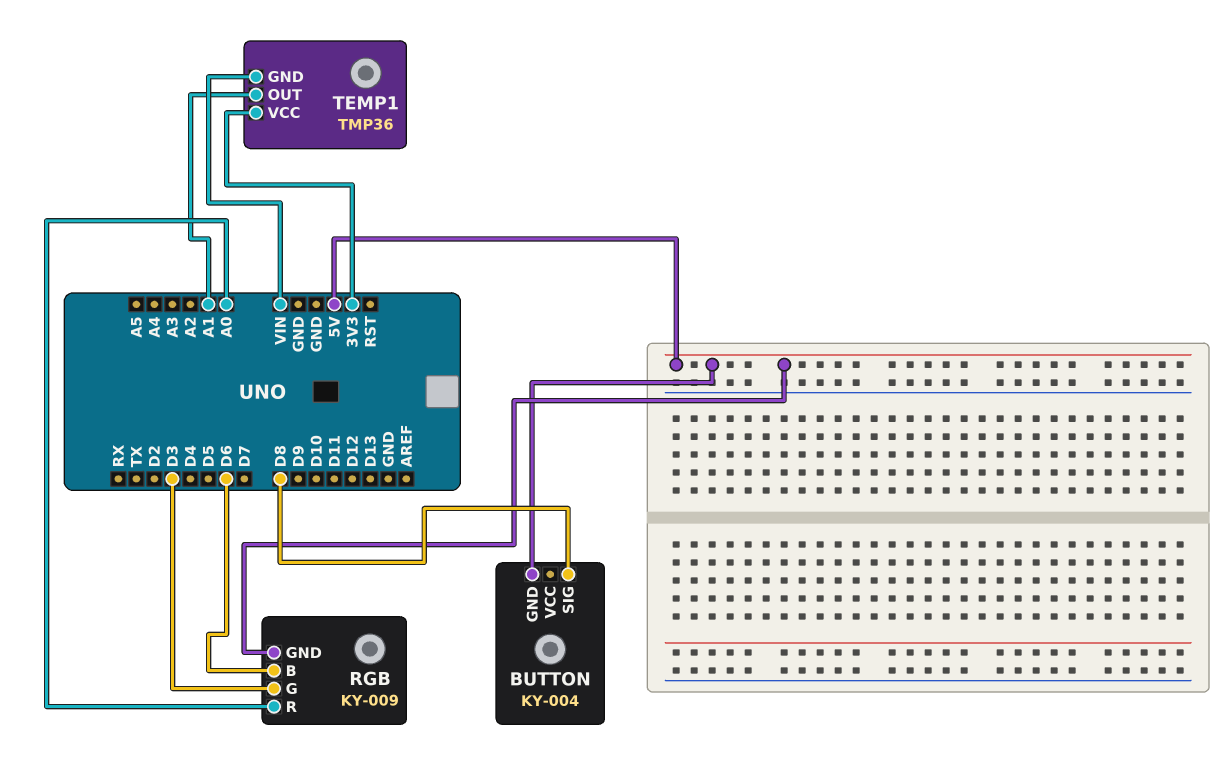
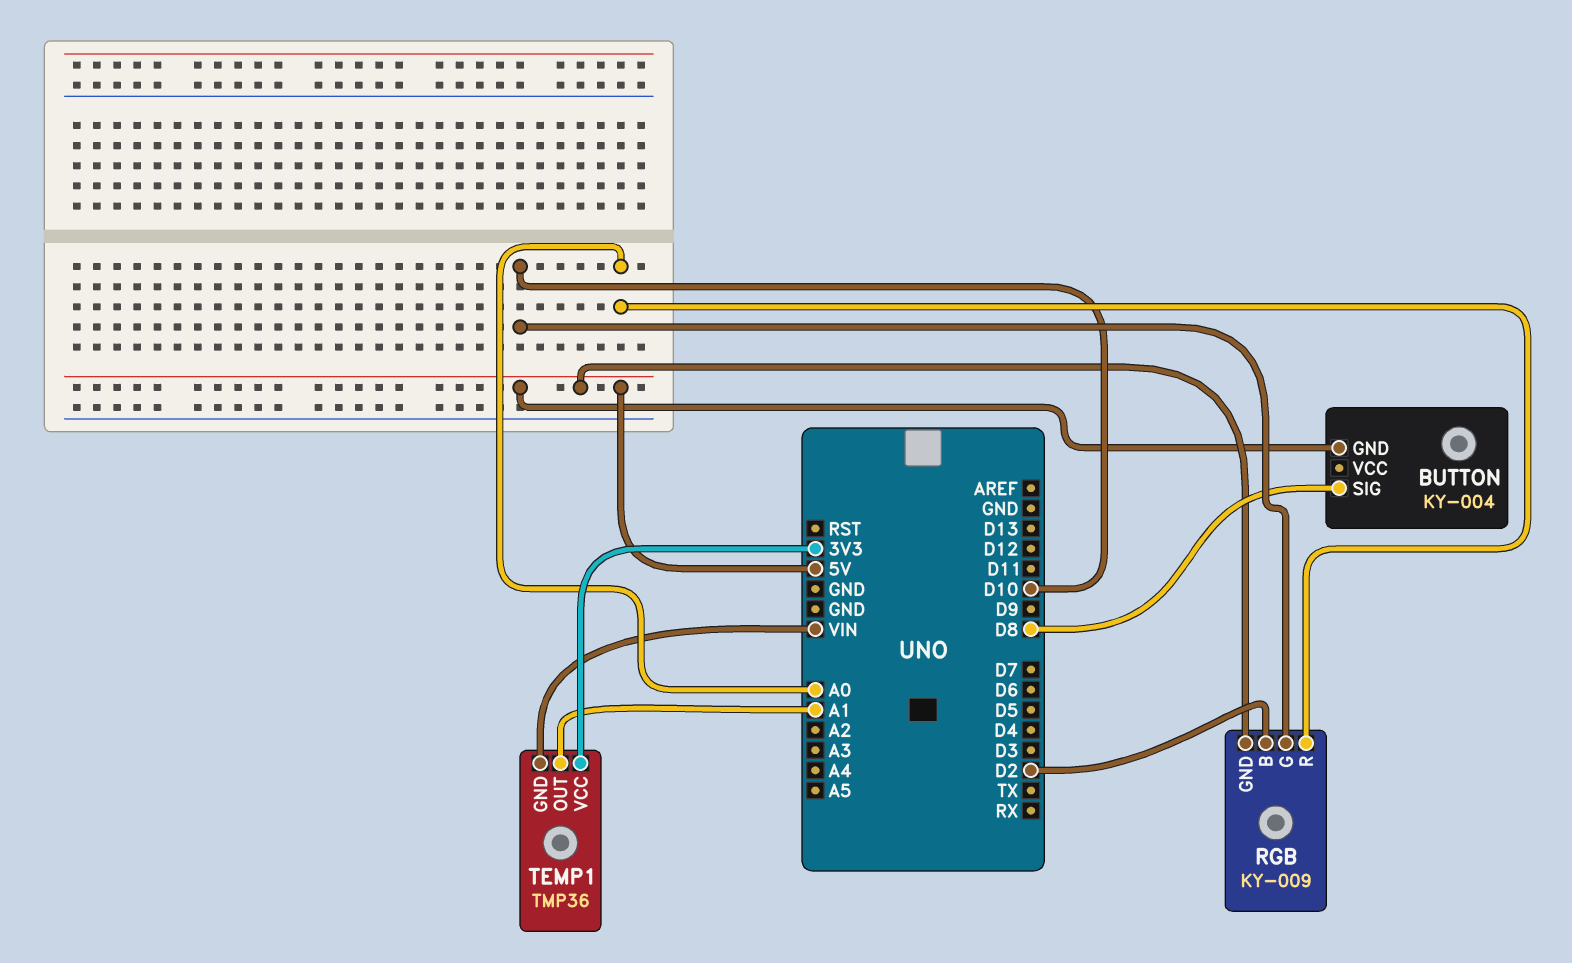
RGB pin B: D6 -> D2
RGB pin G: D3 -> D10

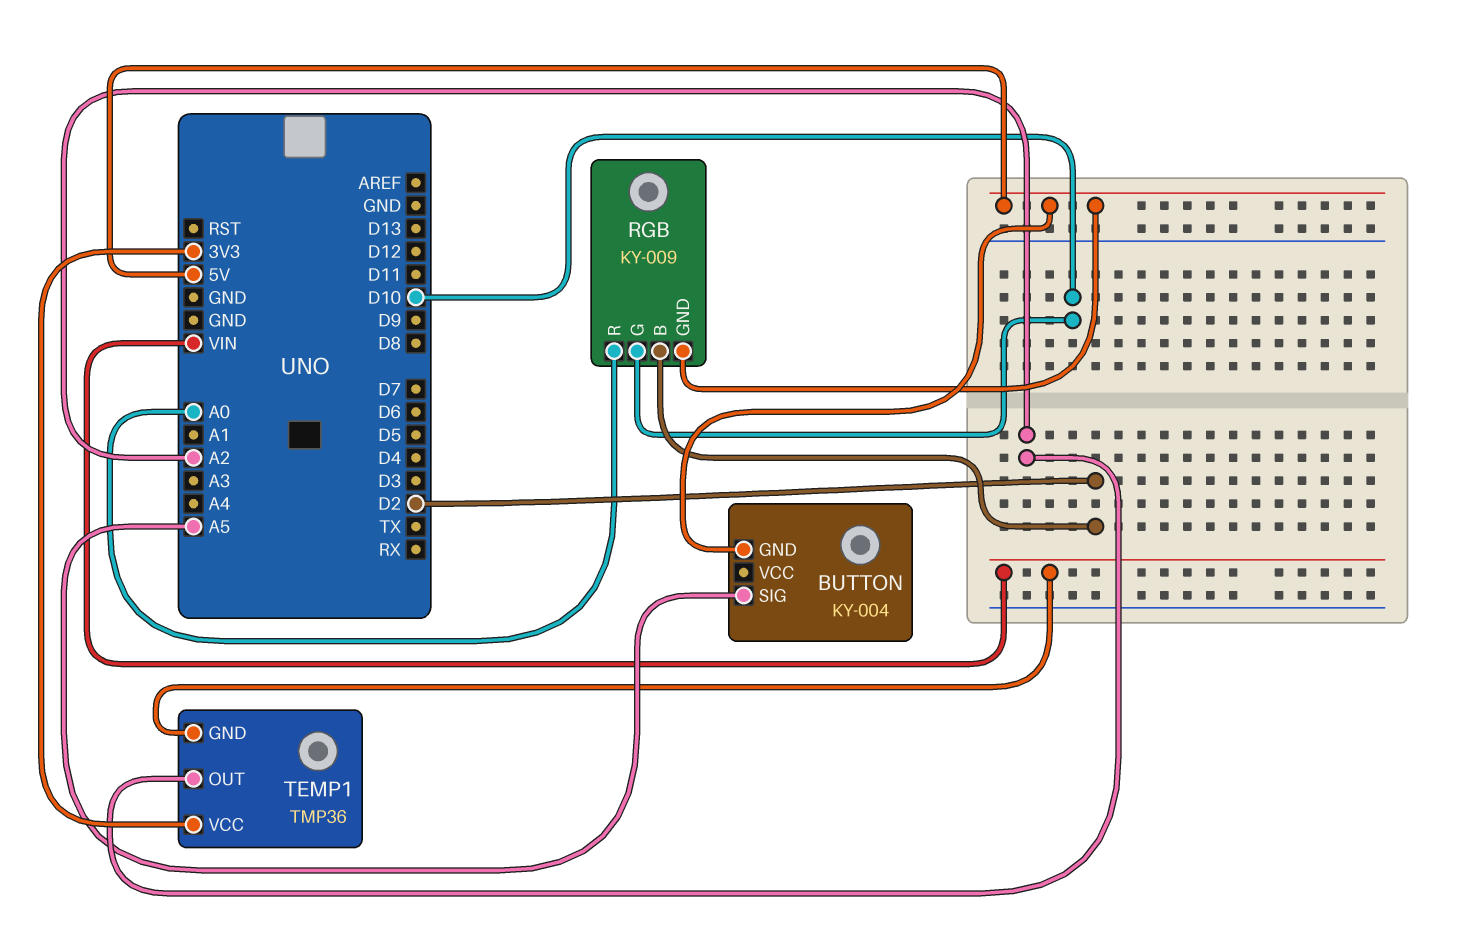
BUTTON pin SIG: D8 -> A5
TEMP1 pin OUT: A1 -> A2

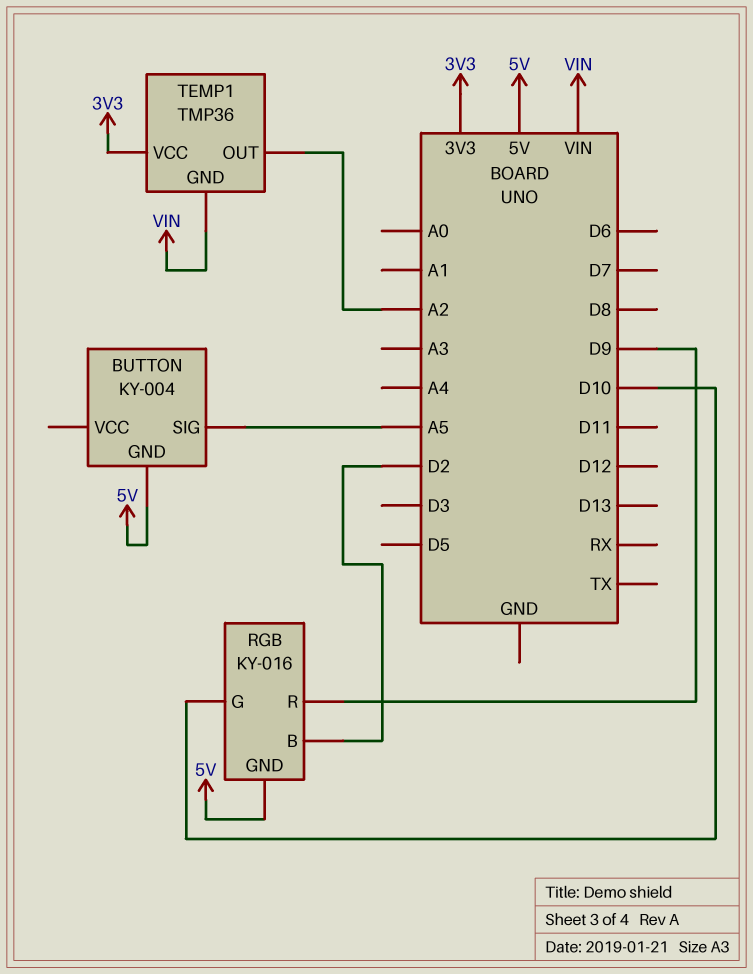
RGB: KY-009 -> KY-016
RGB pin R: A0 -> D9

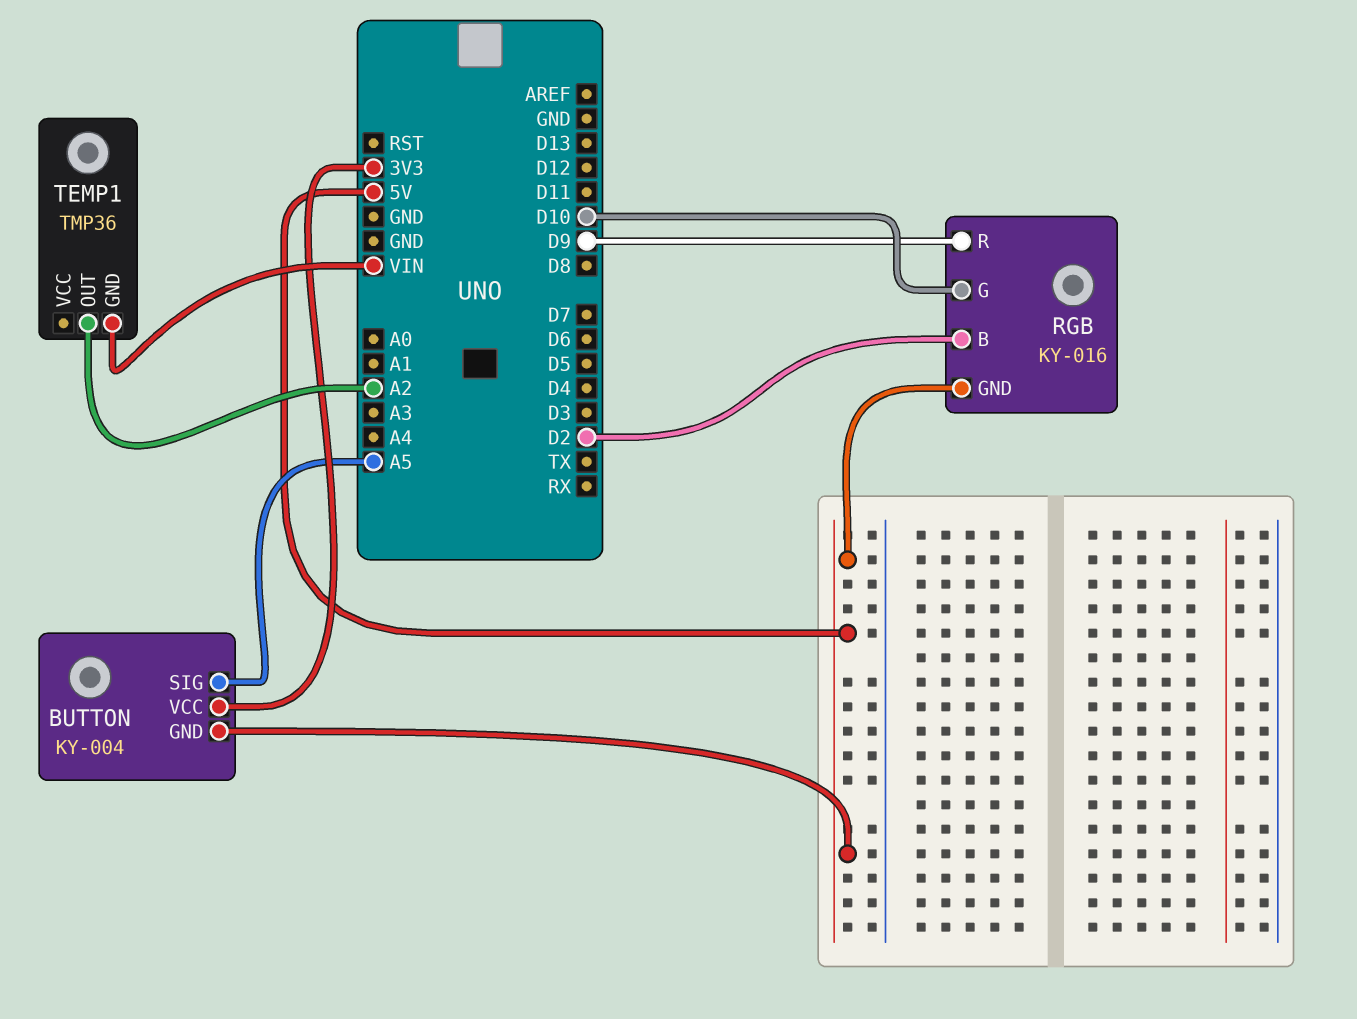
BUTTON pin VCC: none -> 3V3
TEMP1 pin VCC: 3V3 -> none

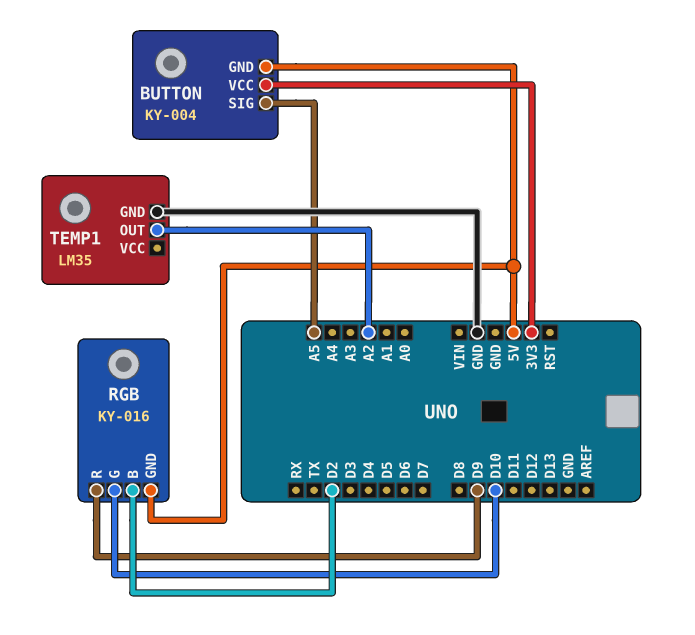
TEMP1: TMP36 -> LM35
TEMP1 pin GND: VIN -> GND

